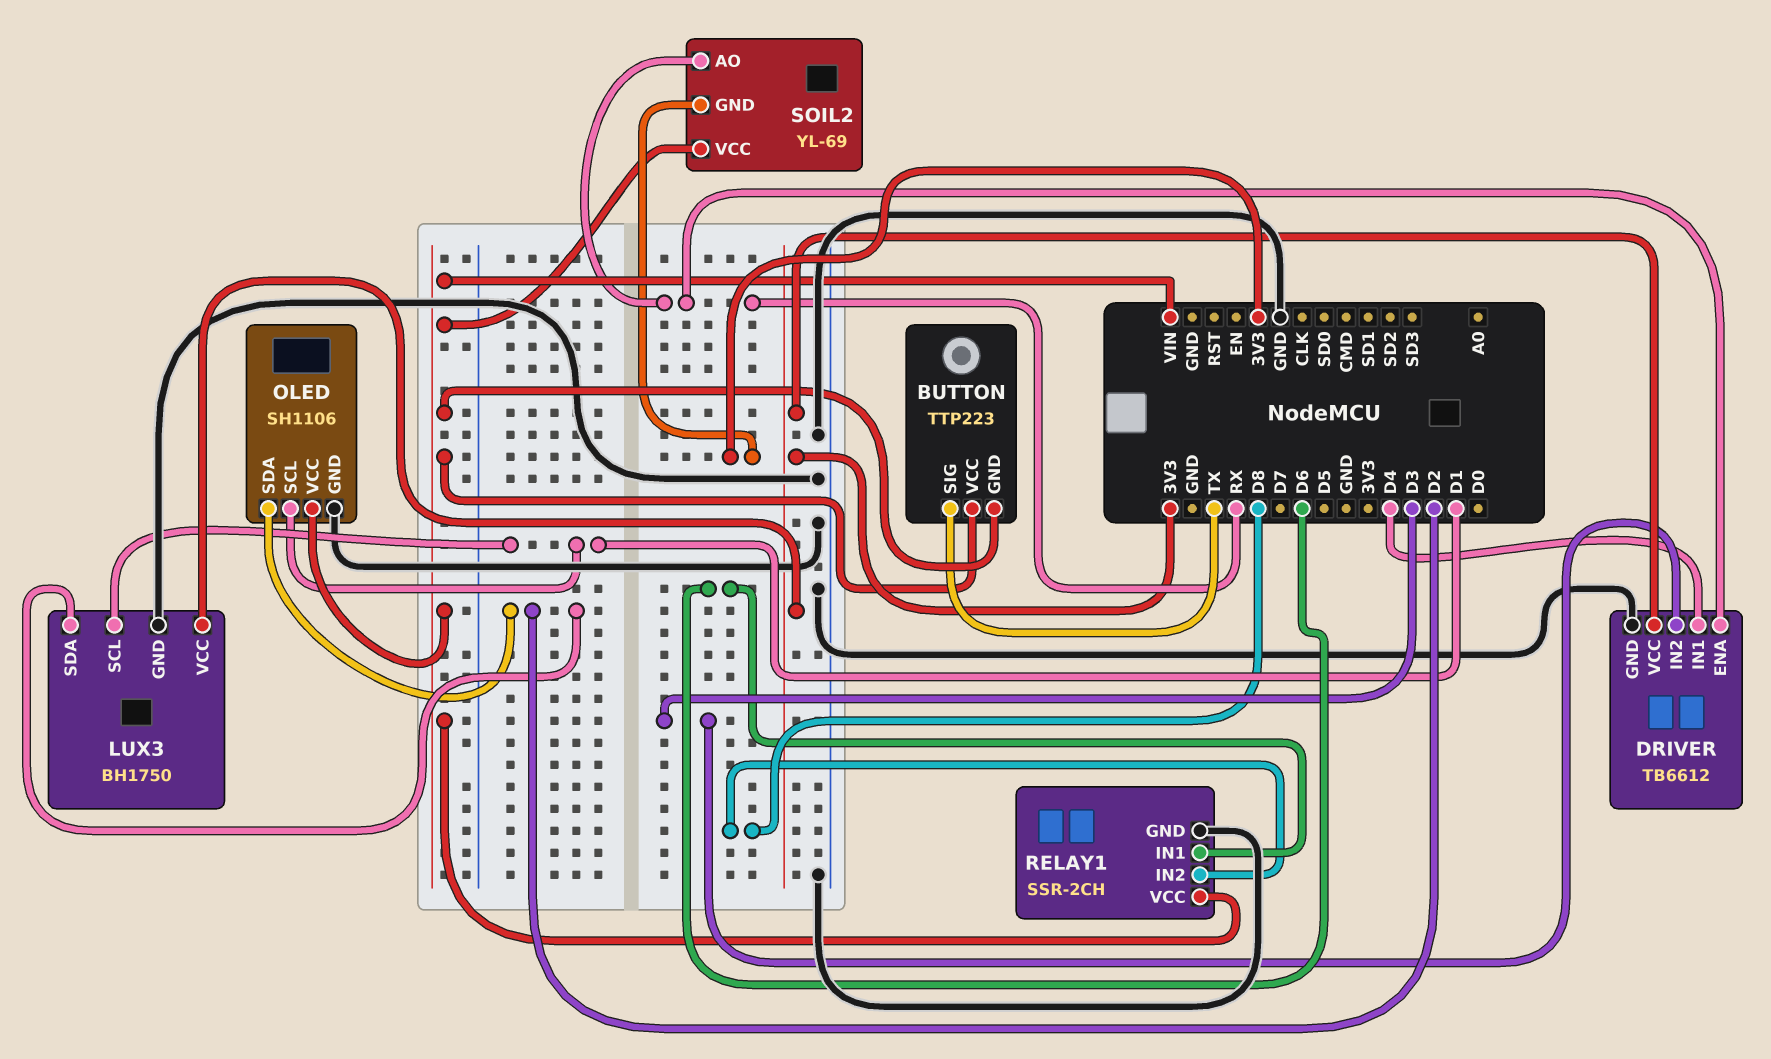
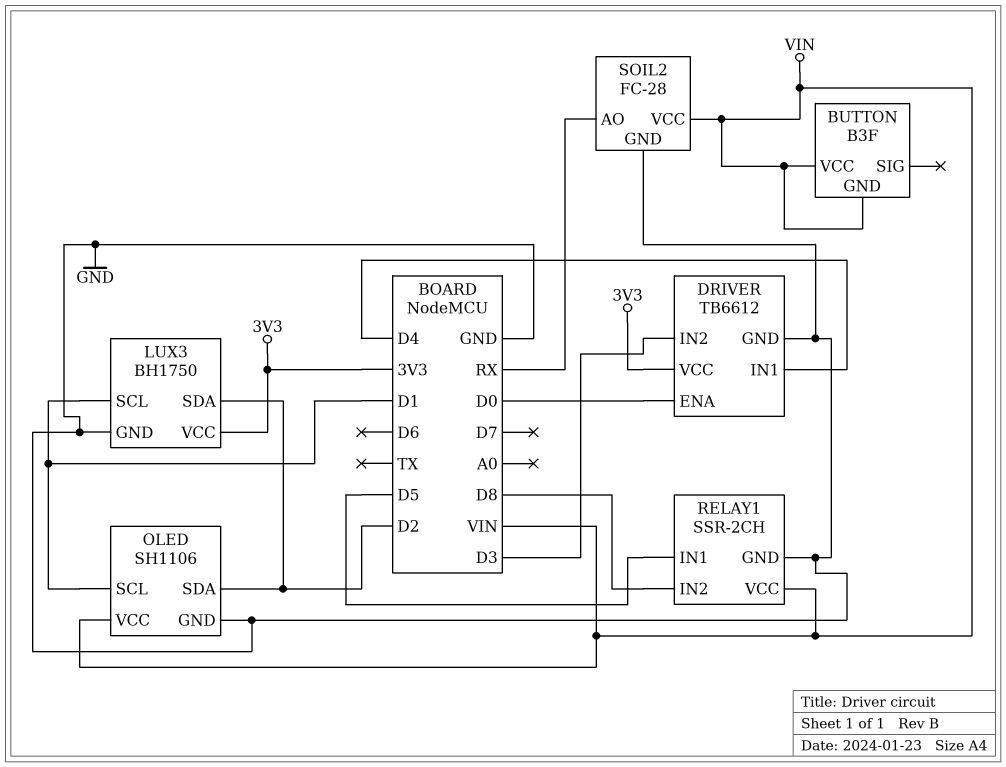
BUTTON: TTP223 -> B3F
BUTTON pin SIG: TX -> none
DRIVER pin ENA: RX -> D0
RELAY1 pin IN1: D6 -> D5
SOIL2: YL-69 -> FC-28
SOIL2 pin GND: 3V3 -> GND

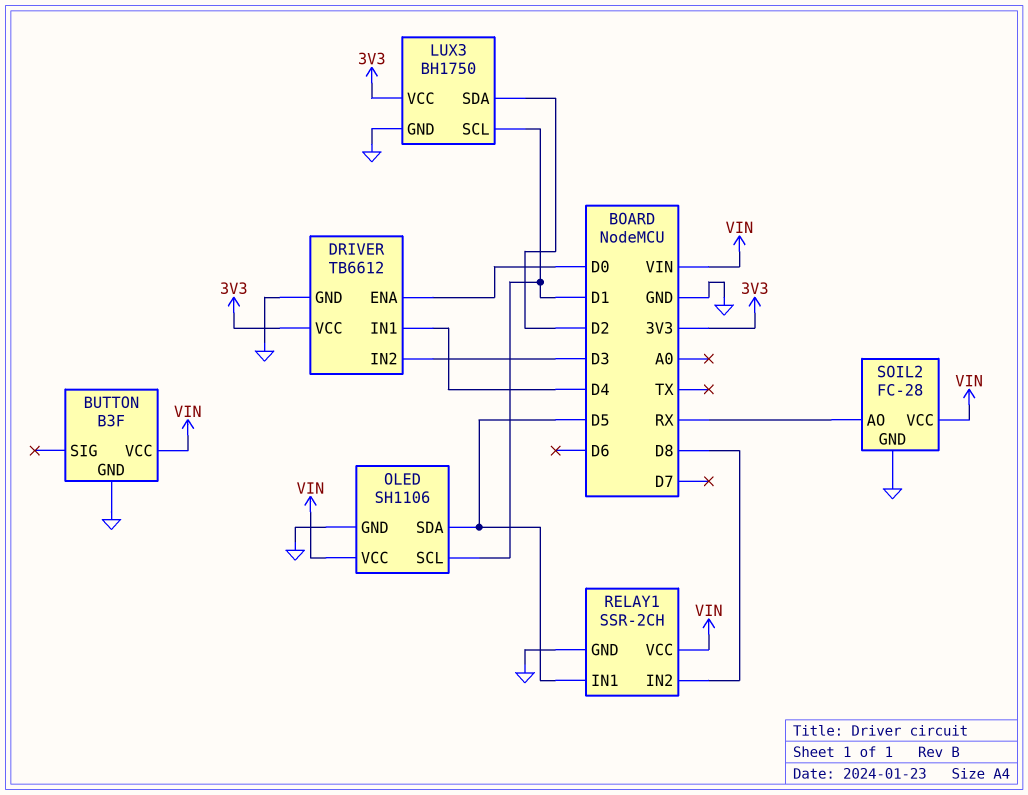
BUTTON pin GND: VIN -> GND
OLED pin SDA: D2 -> D5

